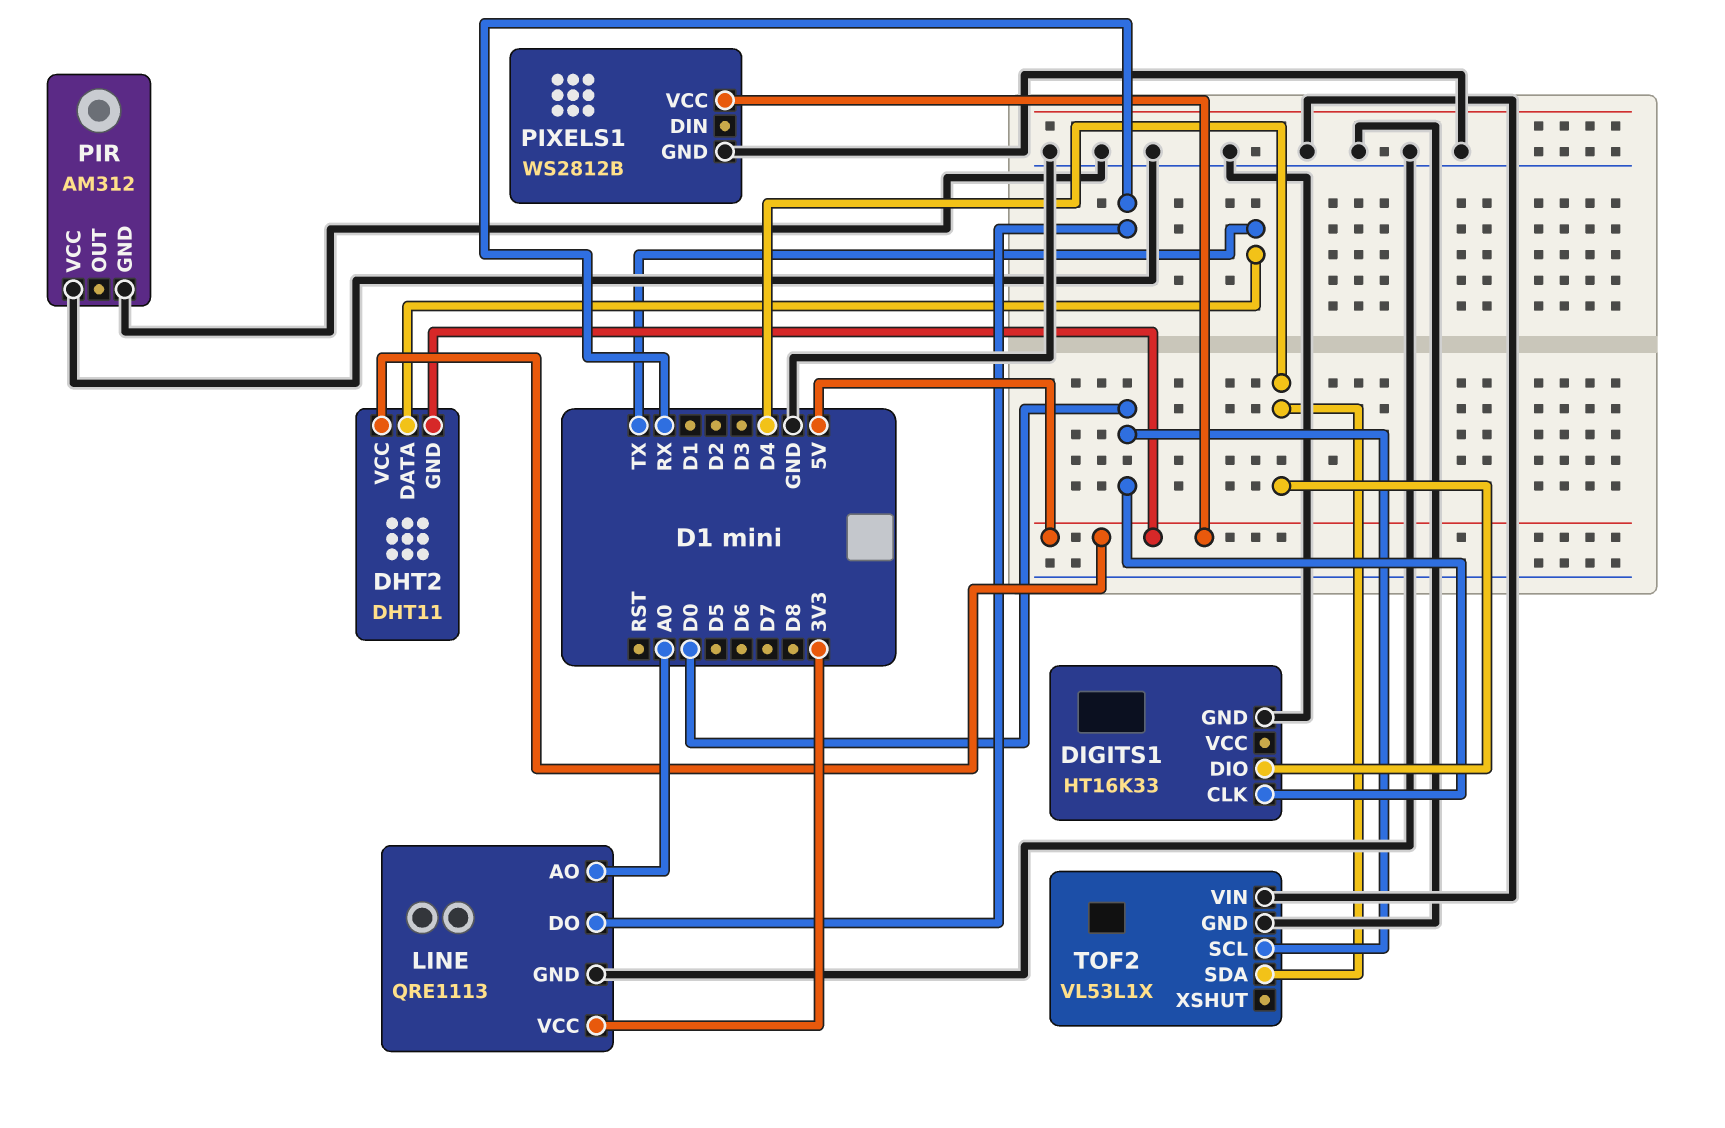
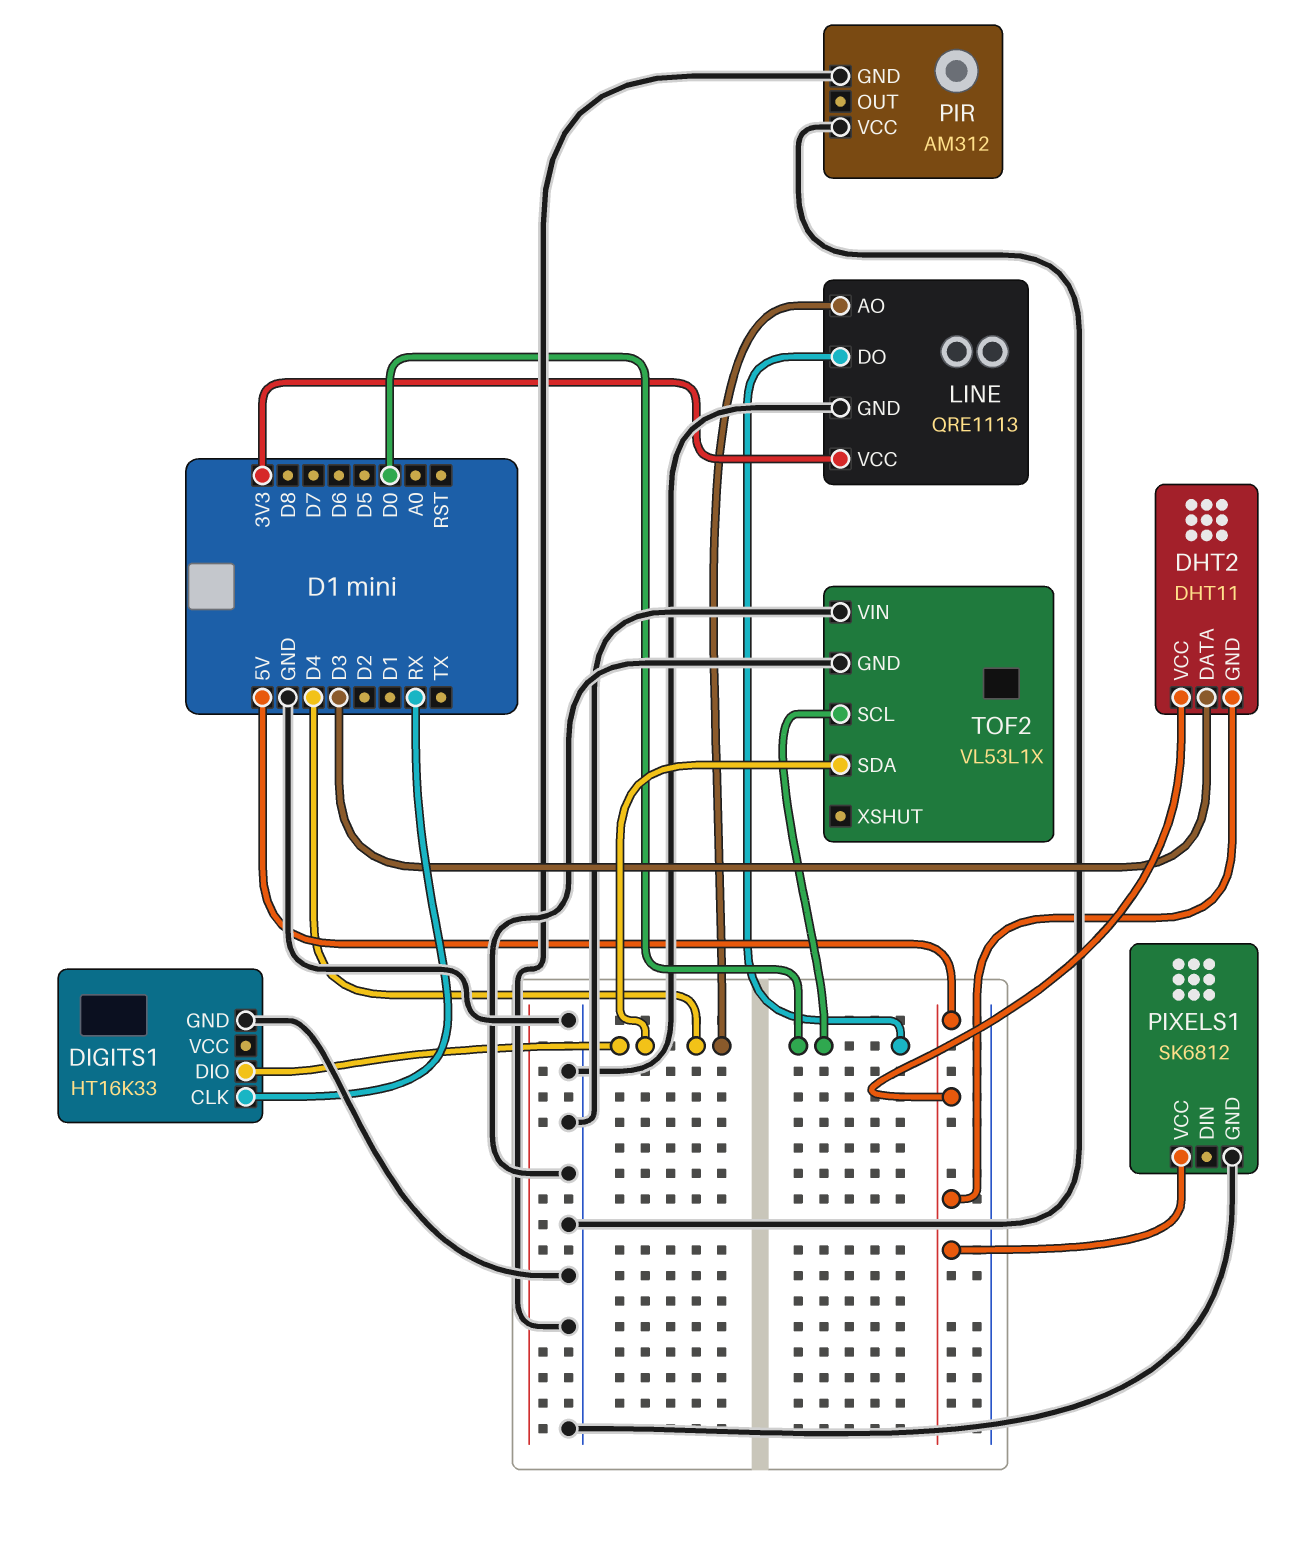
DHT2 pin DATA: TX -> D3
DIGITS1 pin CLK: D0 -> RX
LINE pin AO: A0 -> D4
LINE pin DO: RX -> D0
PIXELS1: WS2812B -> SK6812

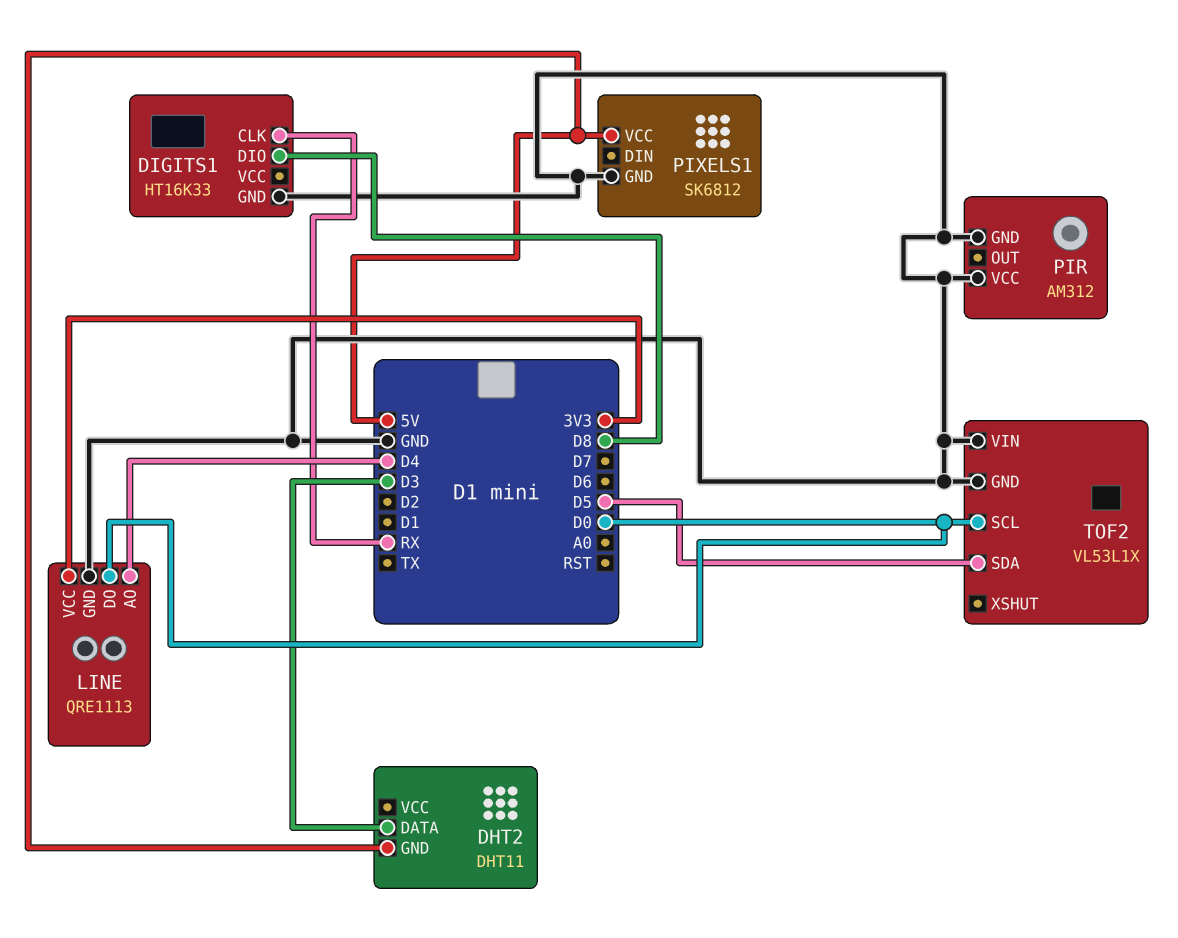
DHT2 pin VCC: 5V -> none
DIGITS1 pin DIO: D4 -> D8
TOF2 pin SDA: D4 -> D5

